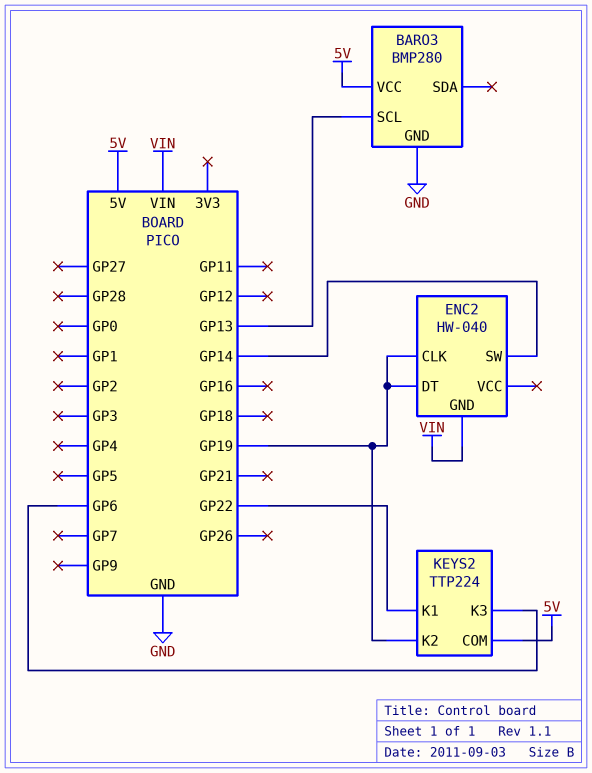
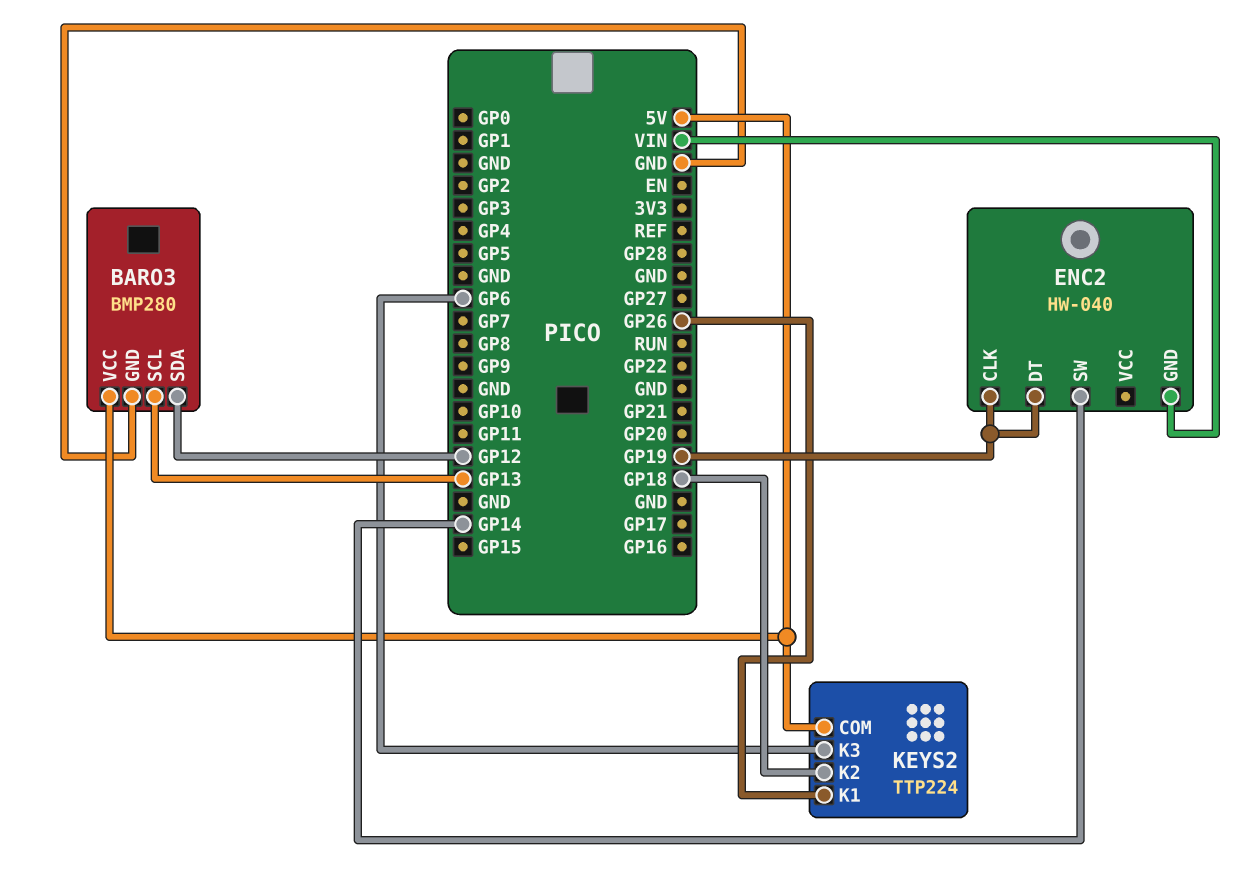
BARO3 pin SDA: none -> GP12
KEYS2 pin K1: GP22 -> GP26
KEYS2 pin K2: GP19 -> GP18

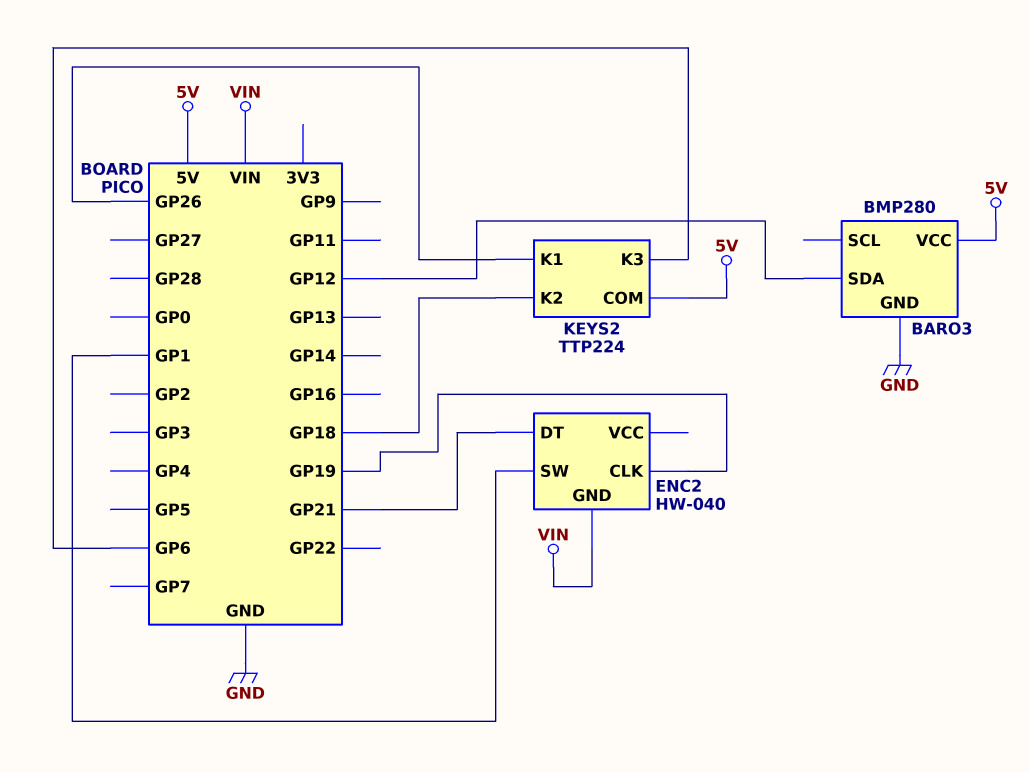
BARO3 pin SCL: GP13 -> none
ENC2 pin DT: GP19 -> GP21
ENC2 pin SW: GP14 -> GP1

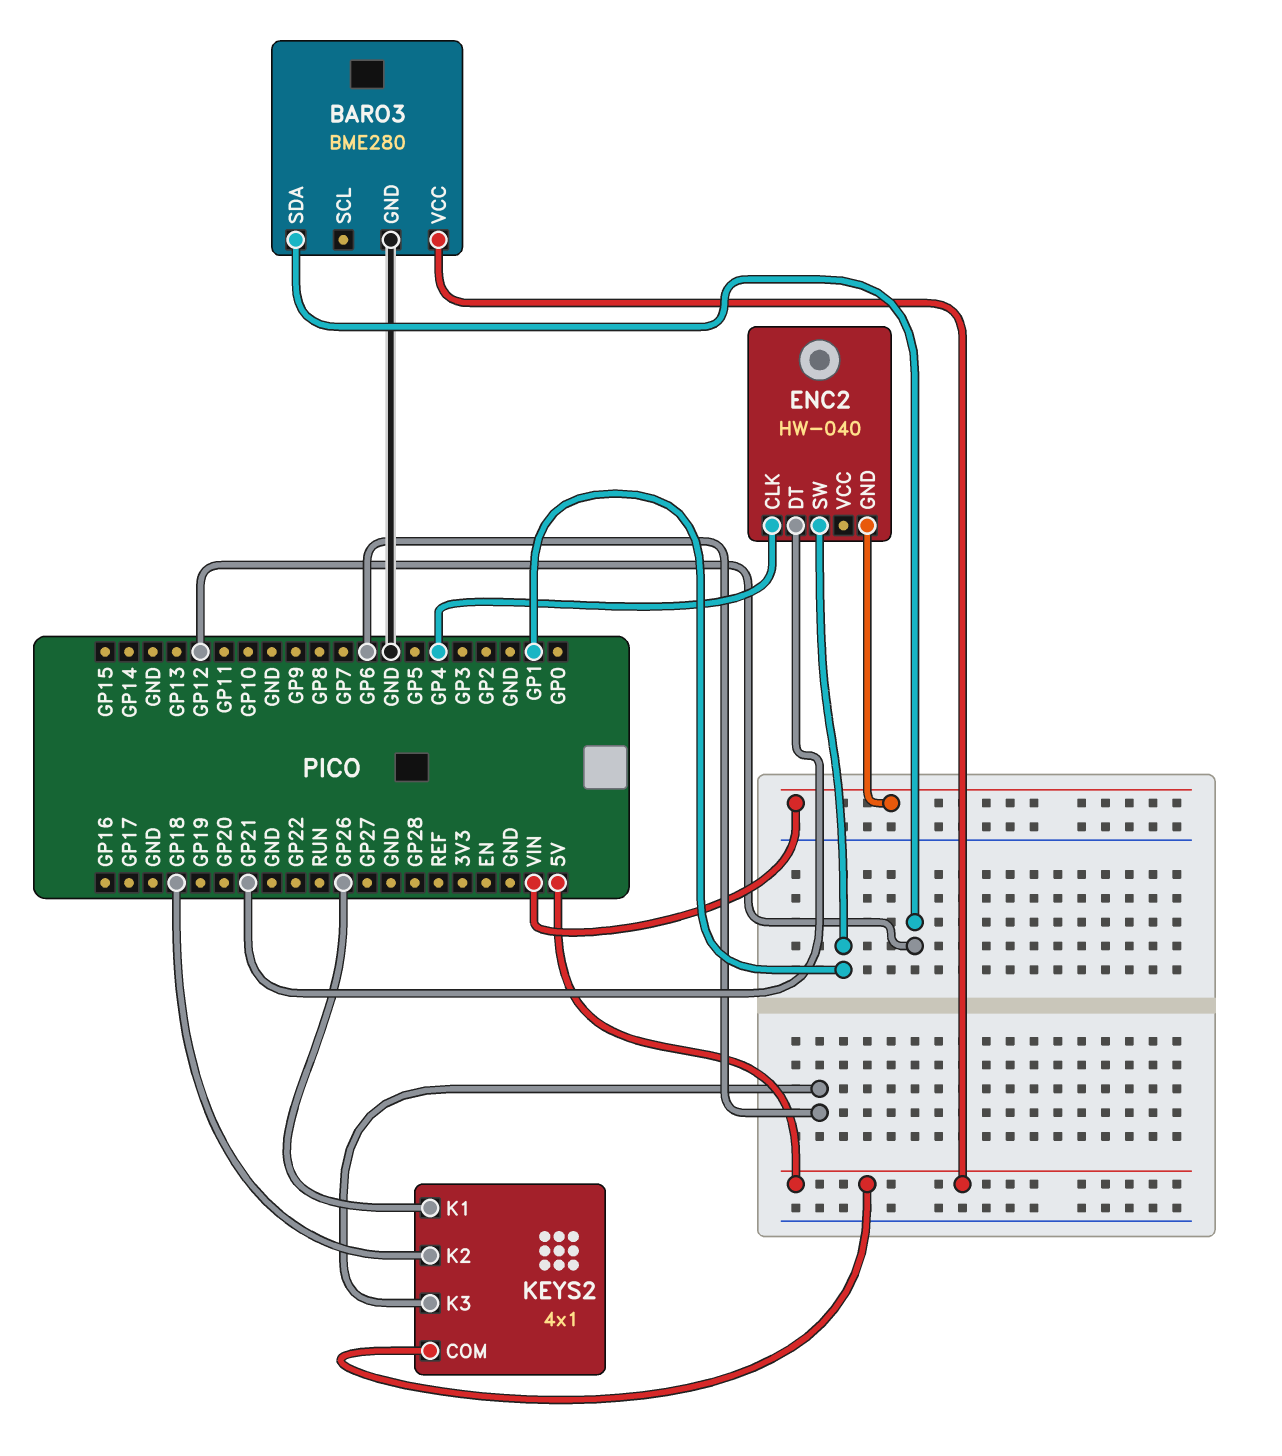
BARO3: BMP280 -> BME280
ENC2 pin CLK: GP19 -> GP4
KEYS2: TTP224 -> 4x1

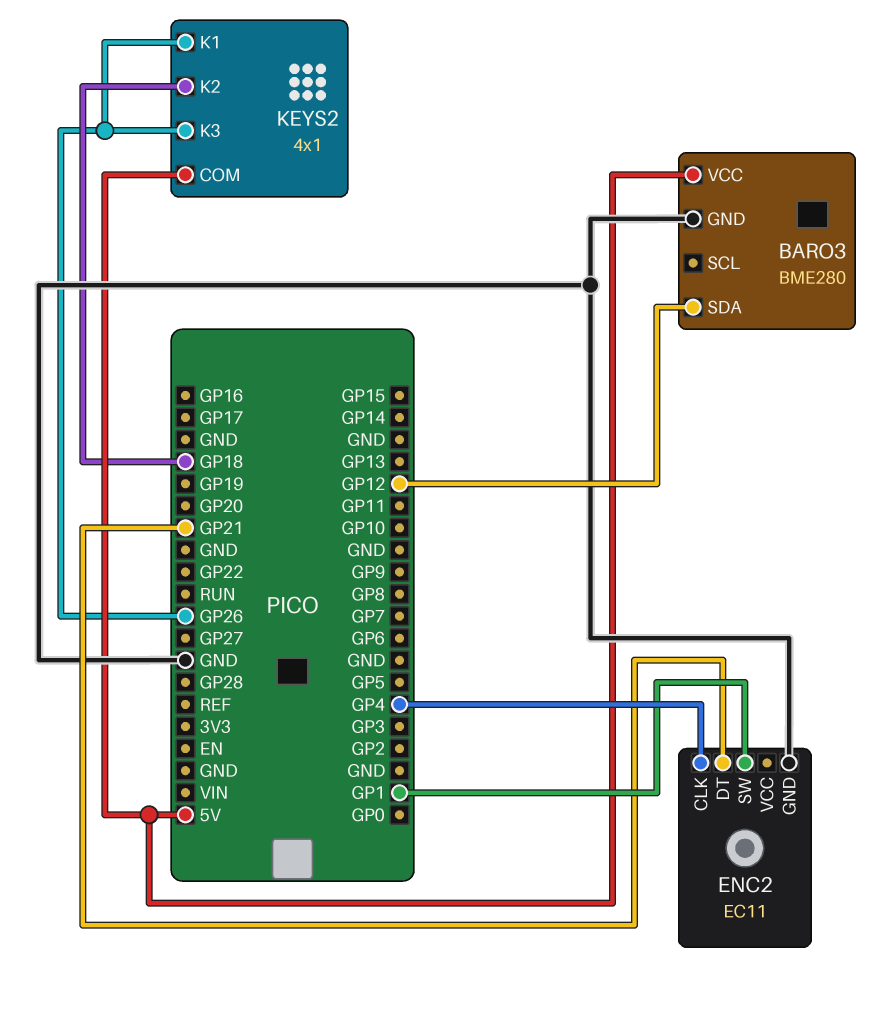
ENC2: HW-040 -> EC11
ENC2 pin GND: VIN -> GND
KEYS2 pin K3: GP6 -> GP26

